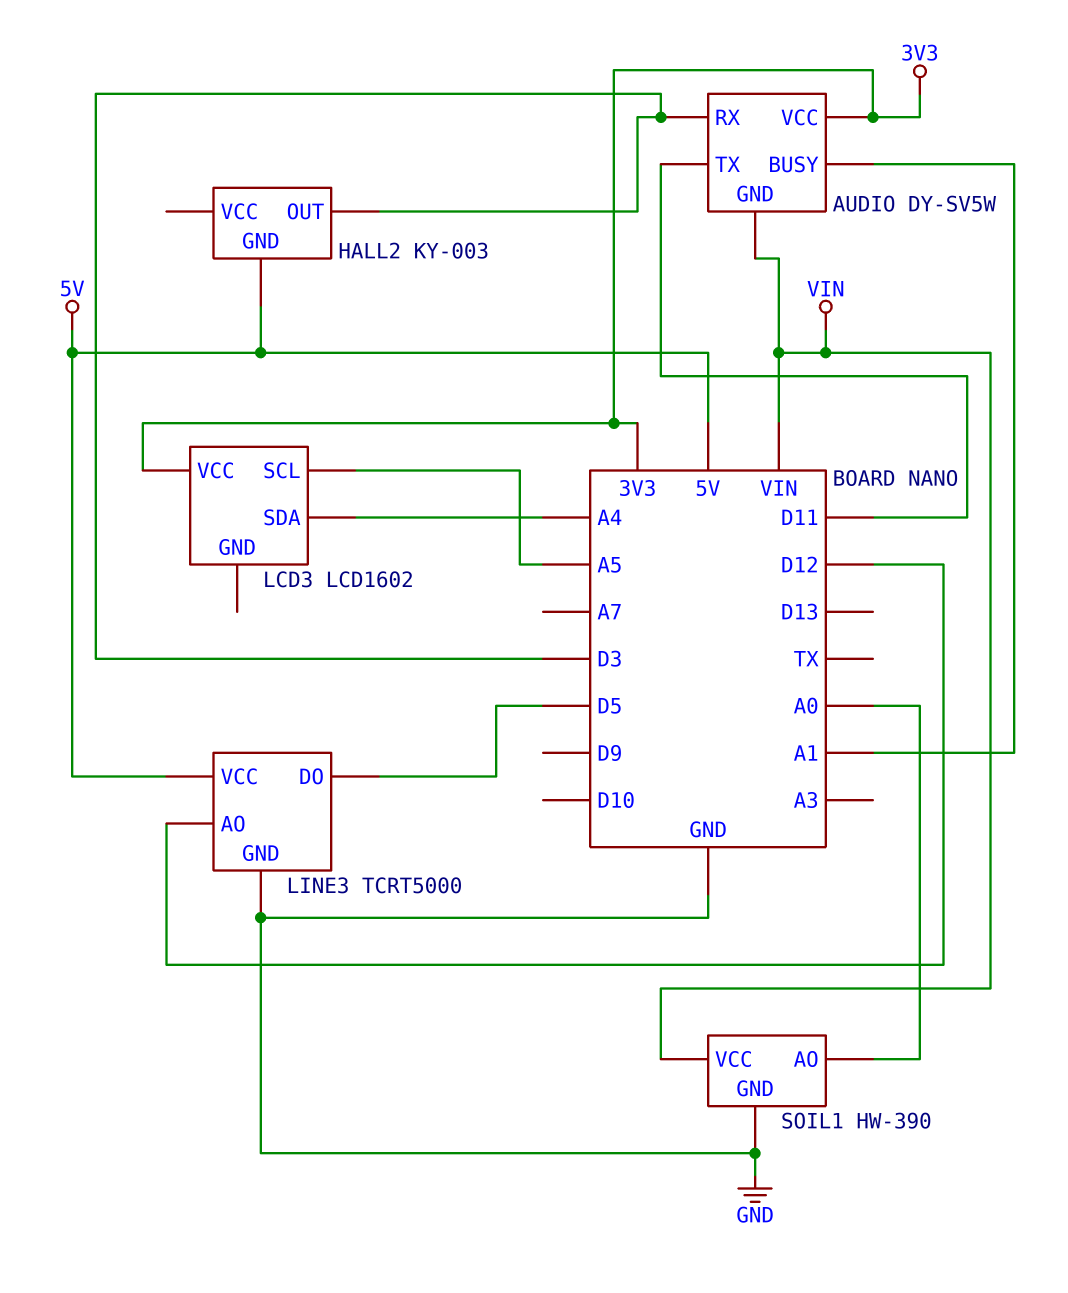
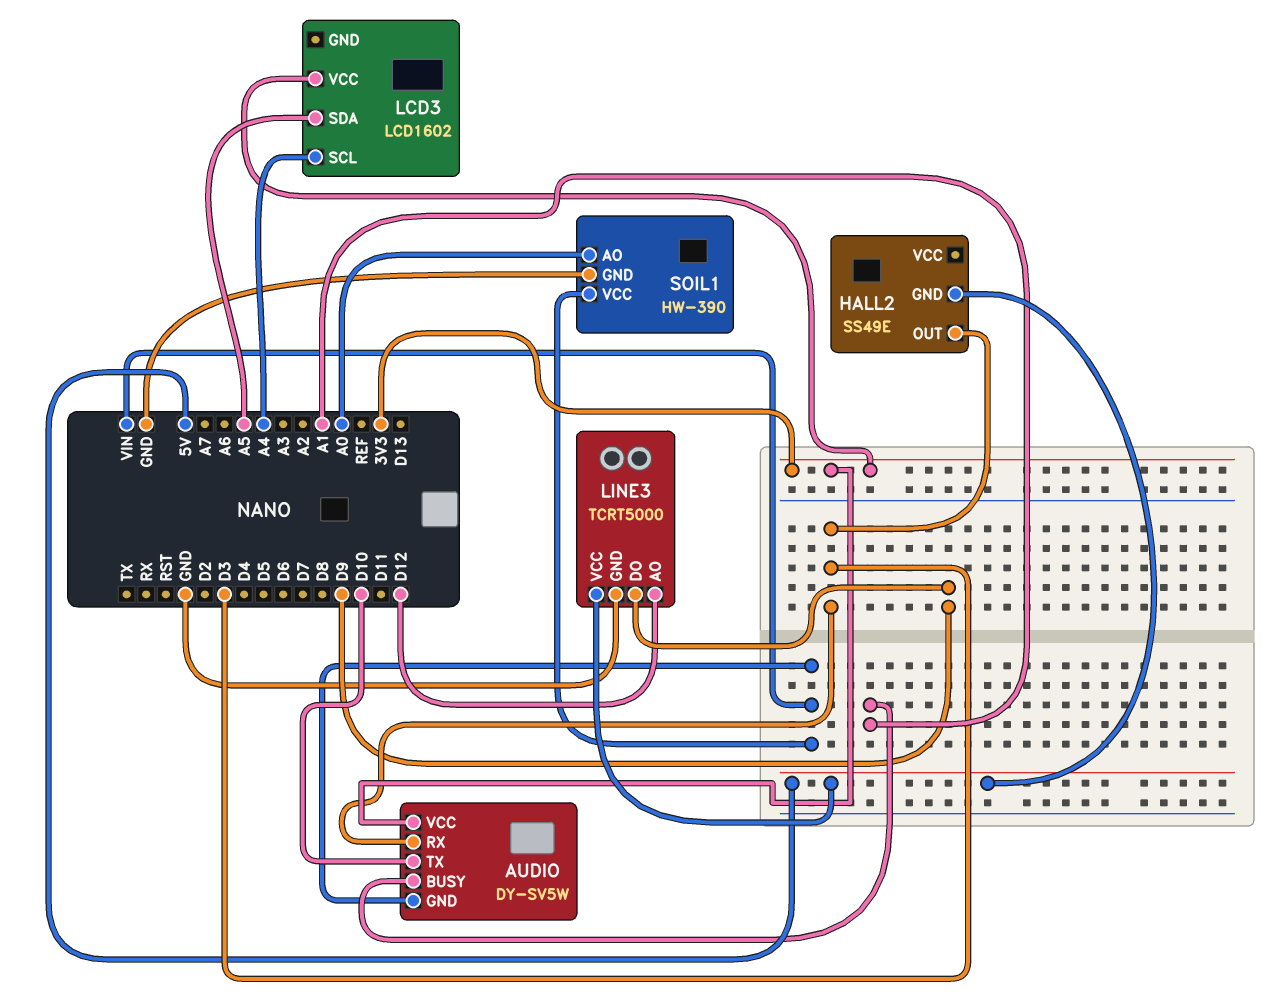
AUDIO pin TX: D11 -> D10
HALL2: KY-003 -> SS49E
LCD3 pin SCL: A5 -> A4
LCD3 pin SDA: A4 -> A5
LINE3 pin DO: D5 -> D9

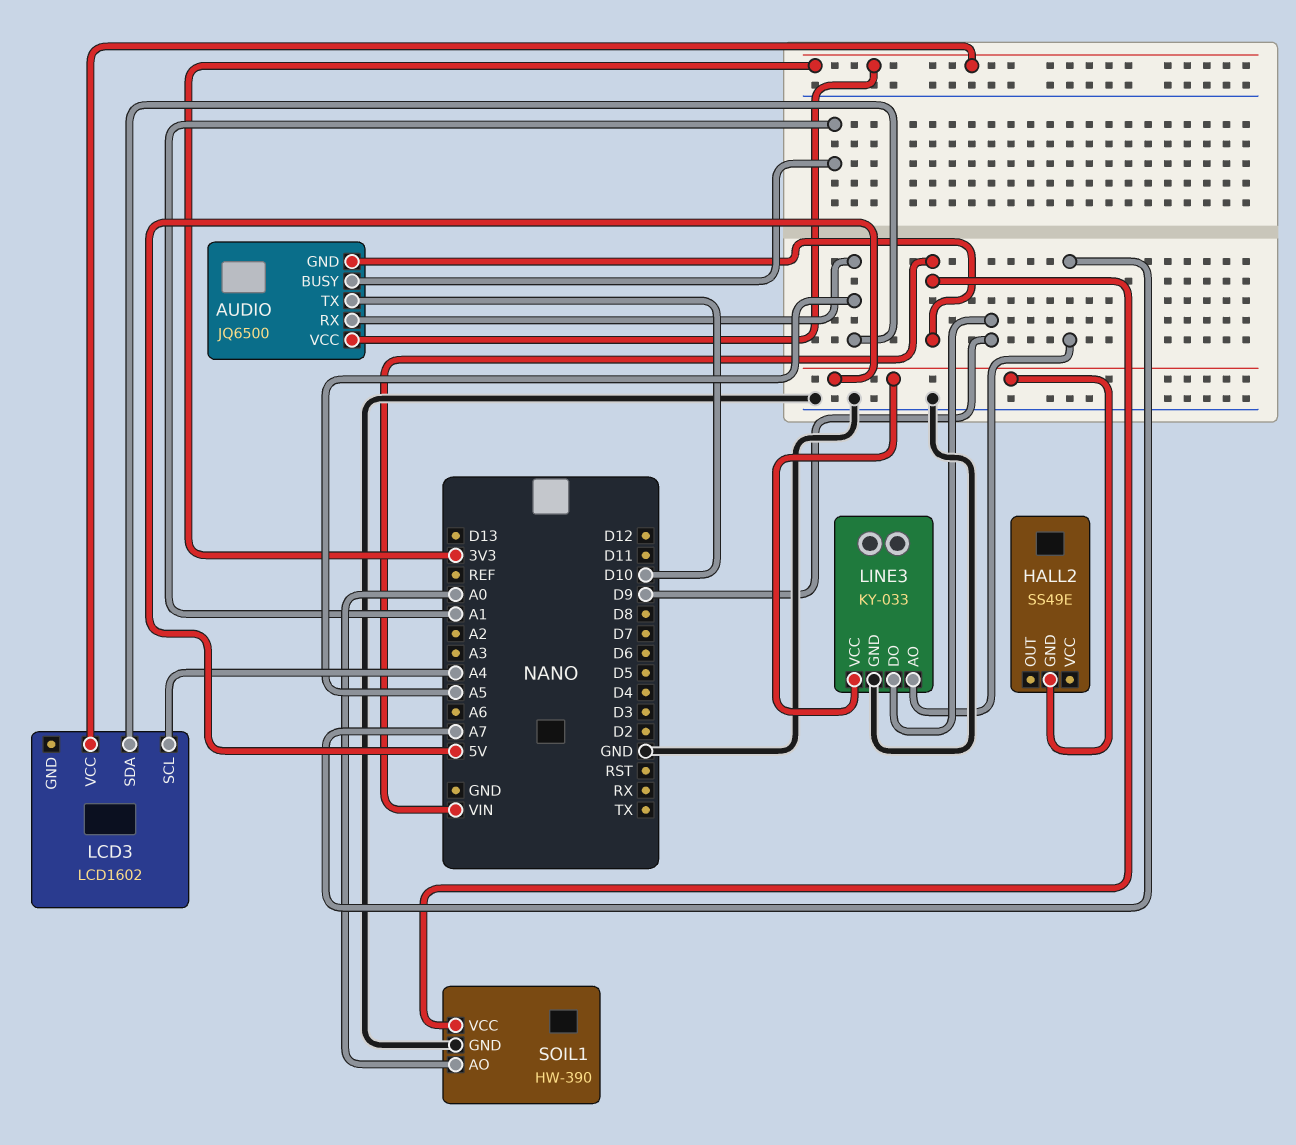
AUDIO: DY-SV5W -> JQ6500
AUDIO pin RX: D3 -> A5
HALL2 pin OUT: D3 -> none
LINE3: TCRT5000 -> KY-033
LINE3 pin AO: D12 -> A7

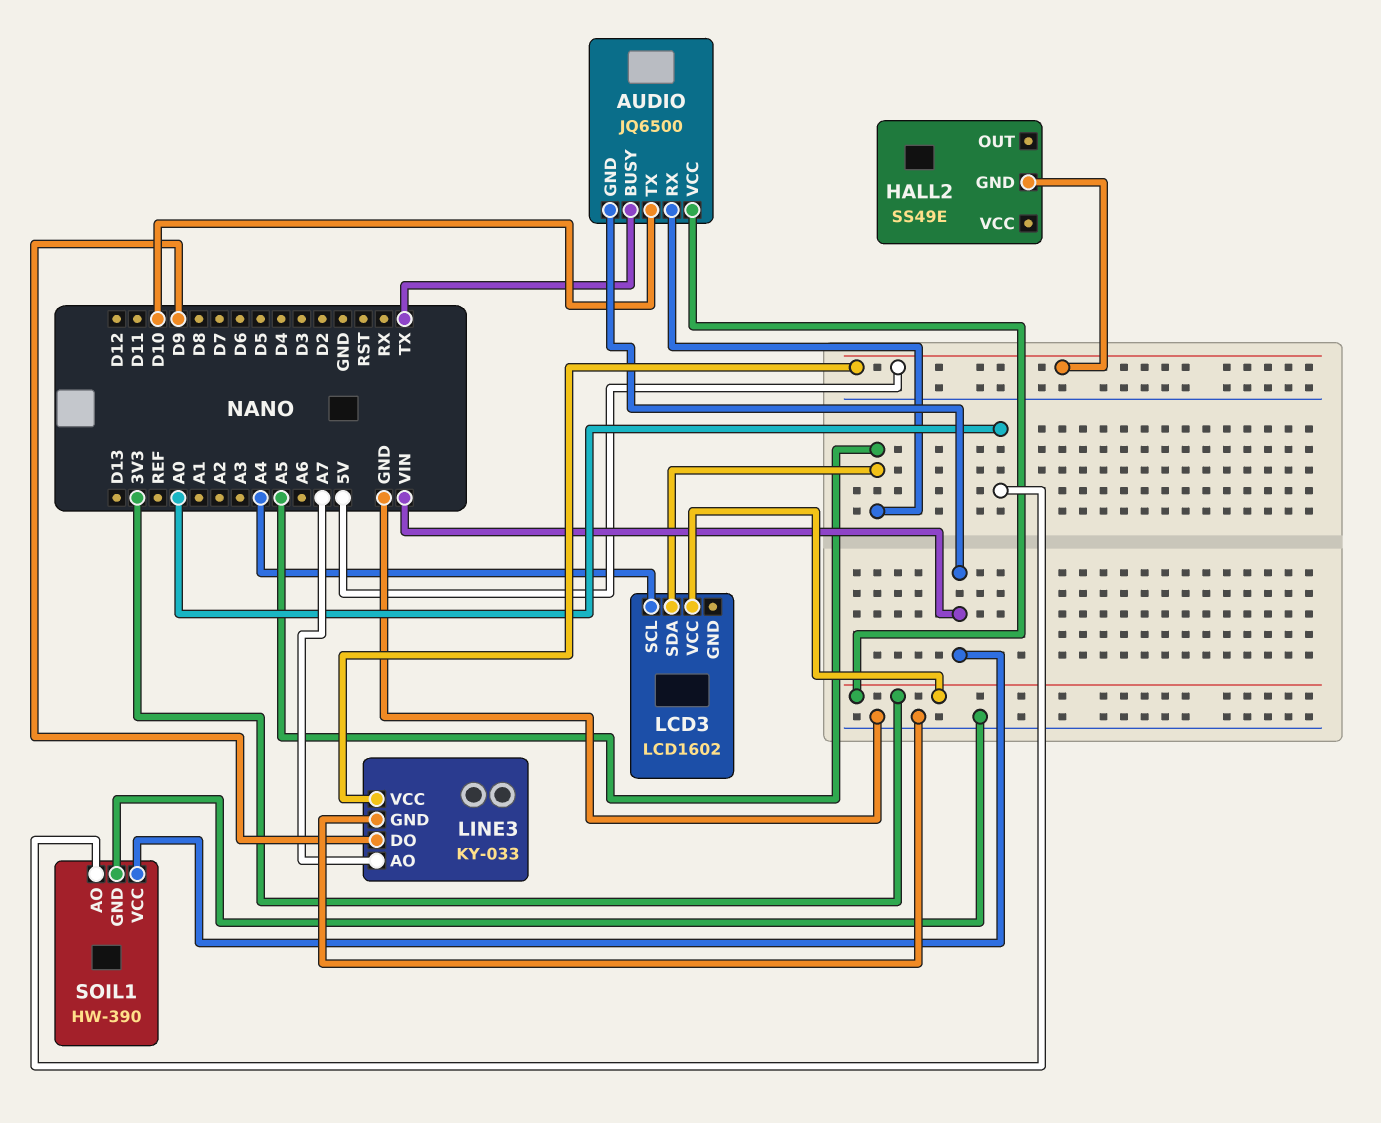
AUDIO pin BUSY: A1 -> TX

